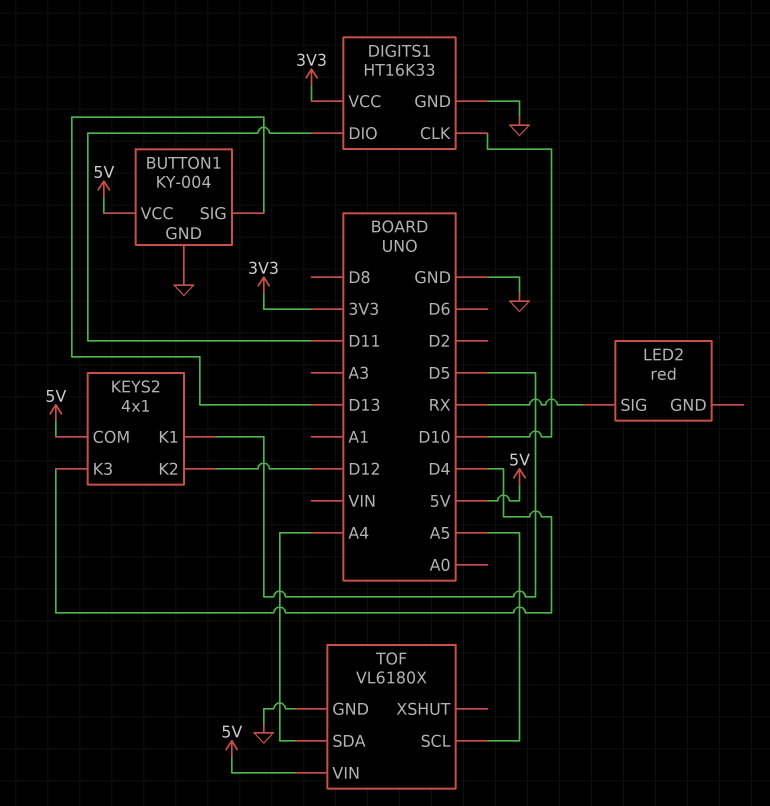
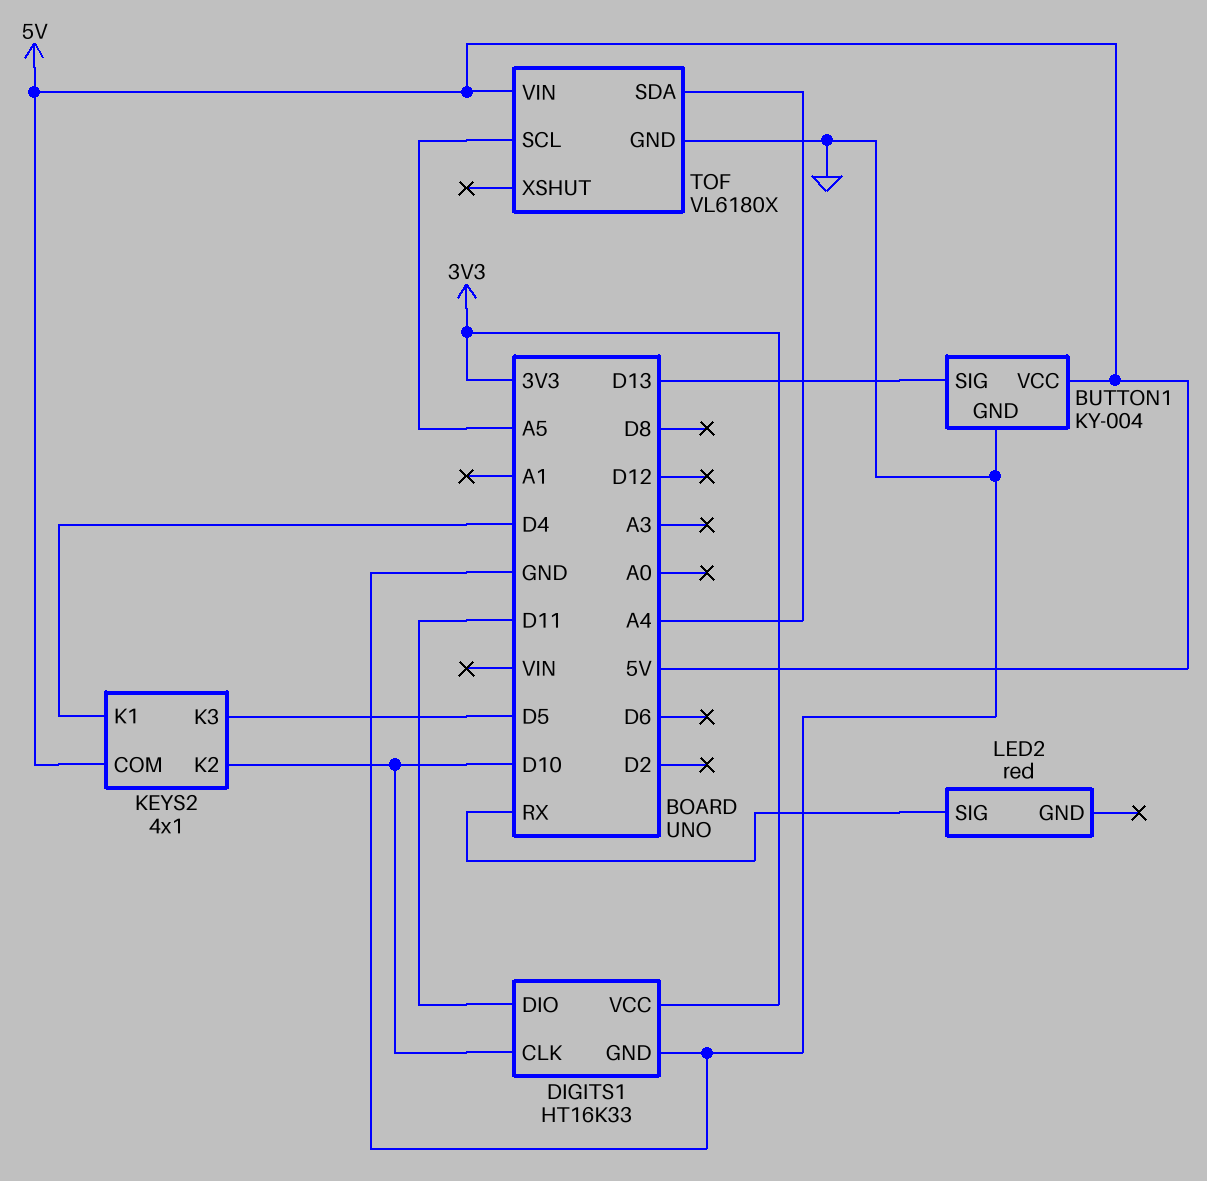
KEYS2 pin K1: D5 -> D4
KEYS2 pin K2: D12 -> D10
KEYS2 pin K3: D4 -> D5

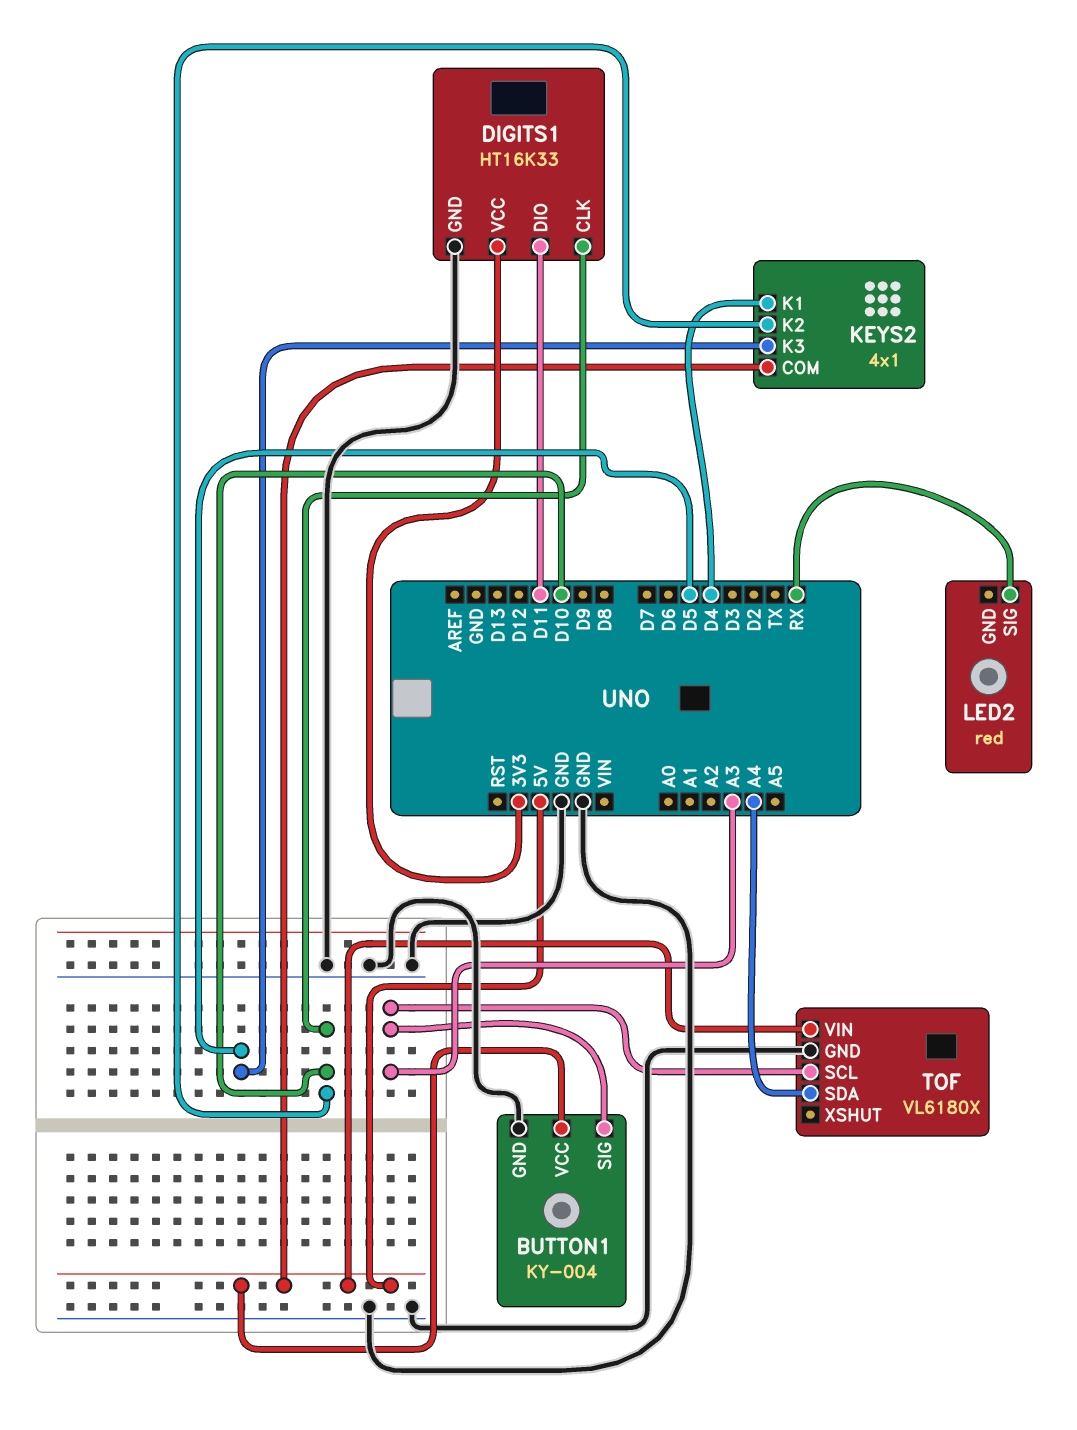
BUTTON1 pin SIG: D13 -> A3
TOF pin SCL: A5 -> A3

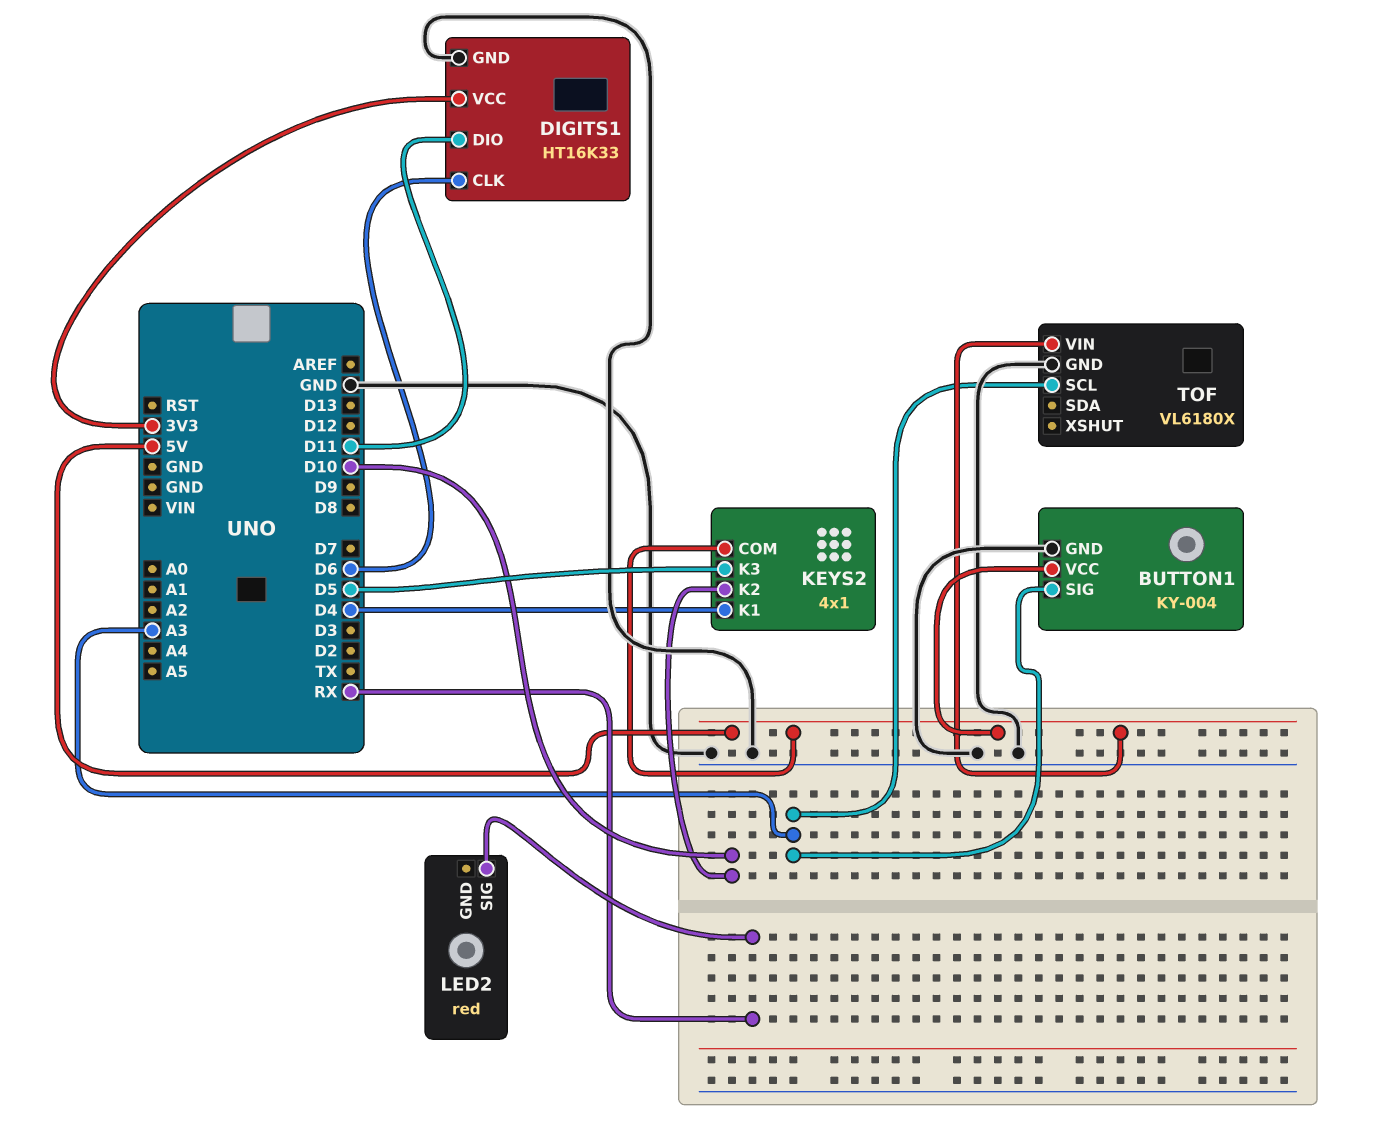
DIGITS1 pin CLK: D10 -> D6
TOF pin SDA: A4 -> none

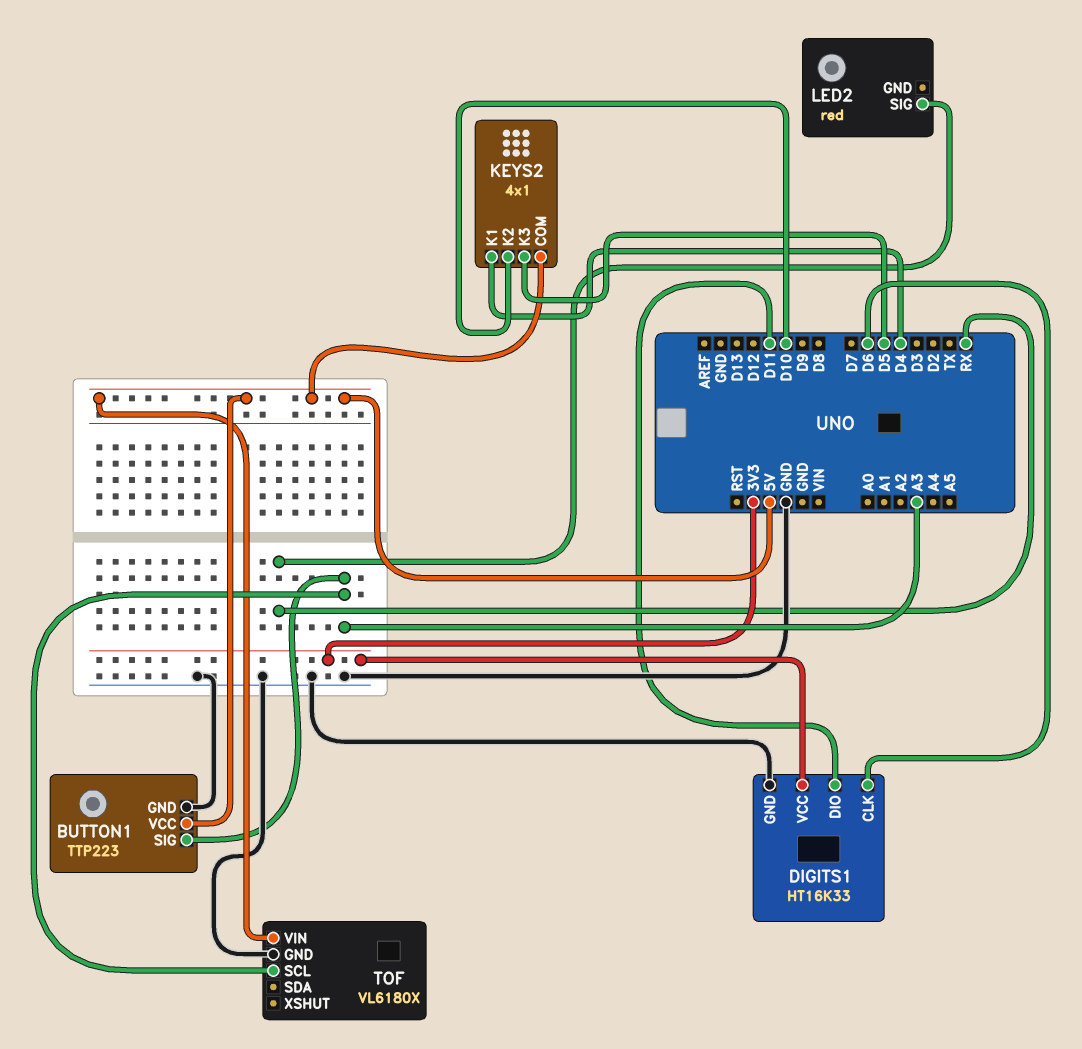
BUTTON1: KY-004 -> TTP223

